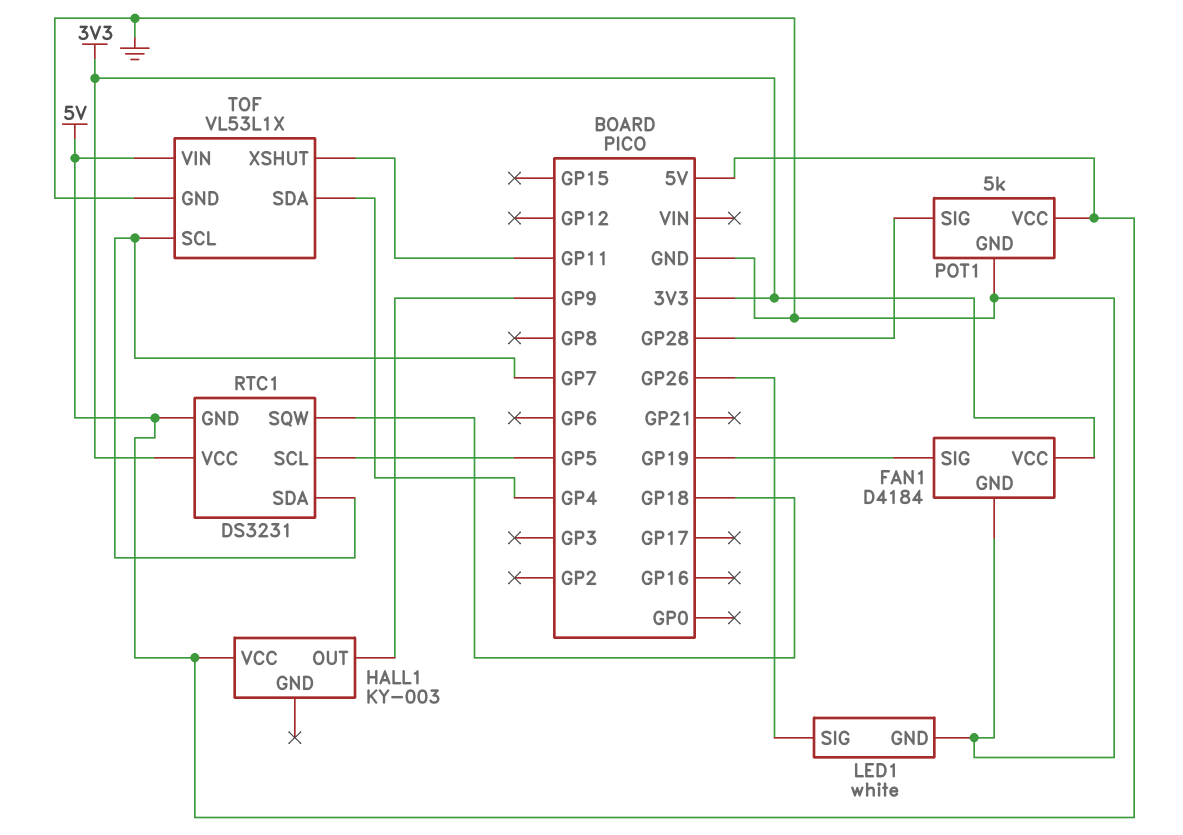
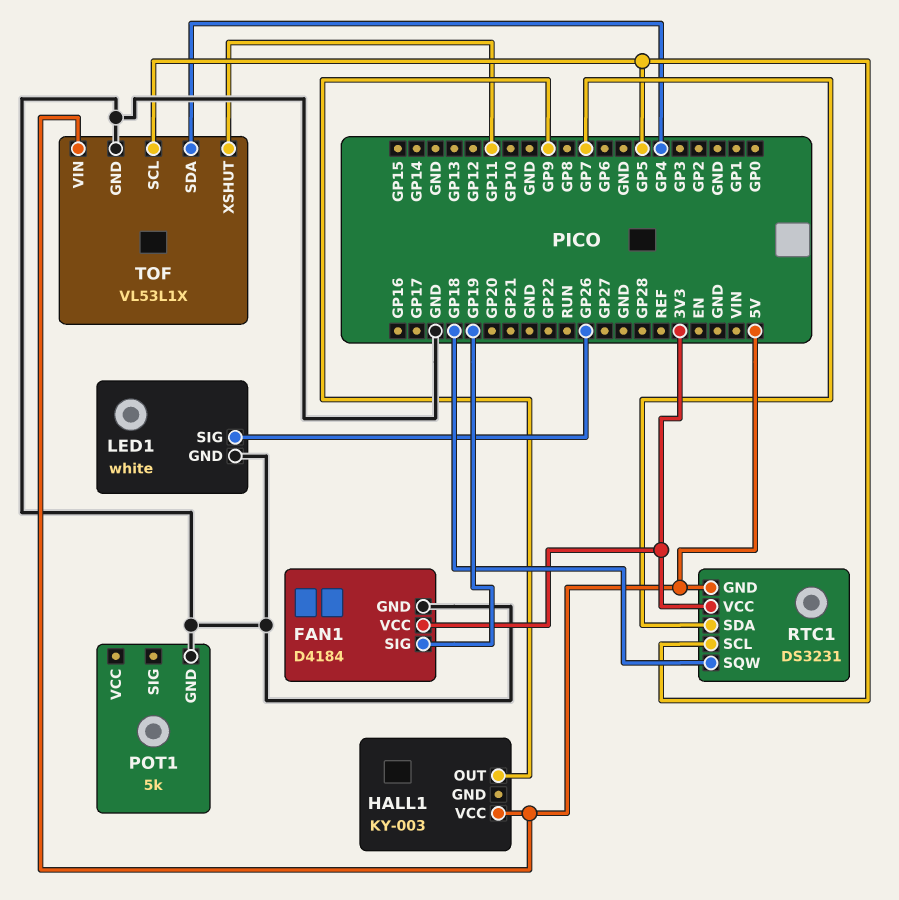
POT1 pin SIG: GP28 -> none
POT1 pin VCC: 5V -> none
TOF pin SCL: GP7 -> GP5

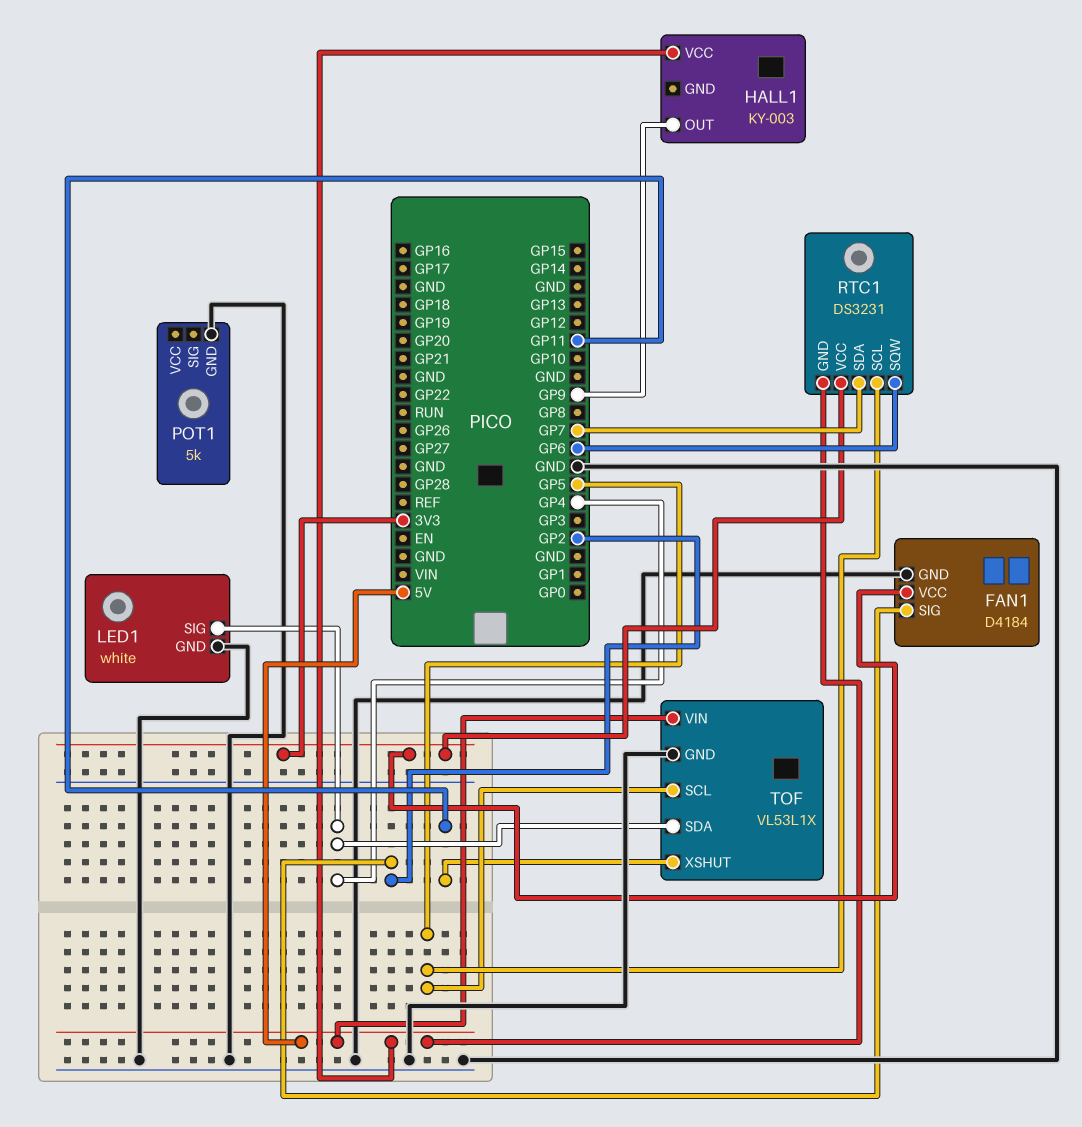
FAN1 pin SIG: GP19 -> GP2
LED1 pin SIG: GP26 -> GP4
RTC1 pin SQW: GP18 -> GP6

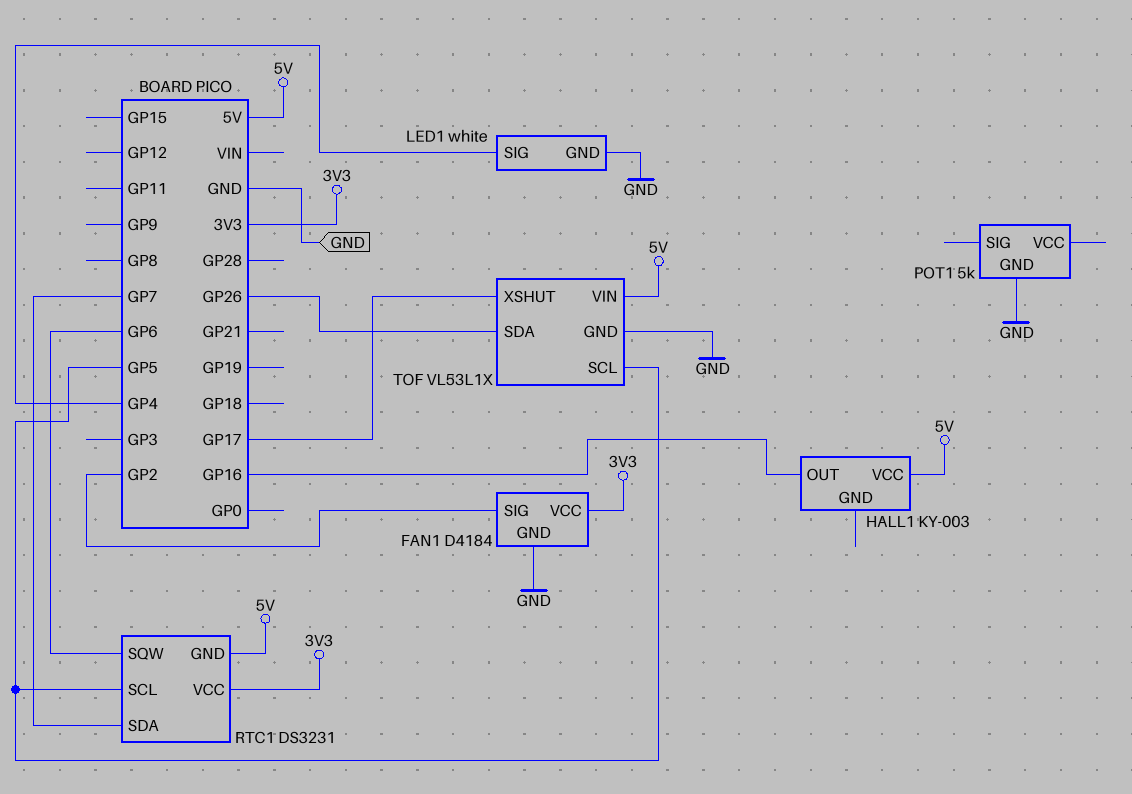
HALL1 pin OUT: GP9 -> GP16
TOF pin SDA: GP4 -> GP26
TOF pin XSHUT: GP11 -> GP17

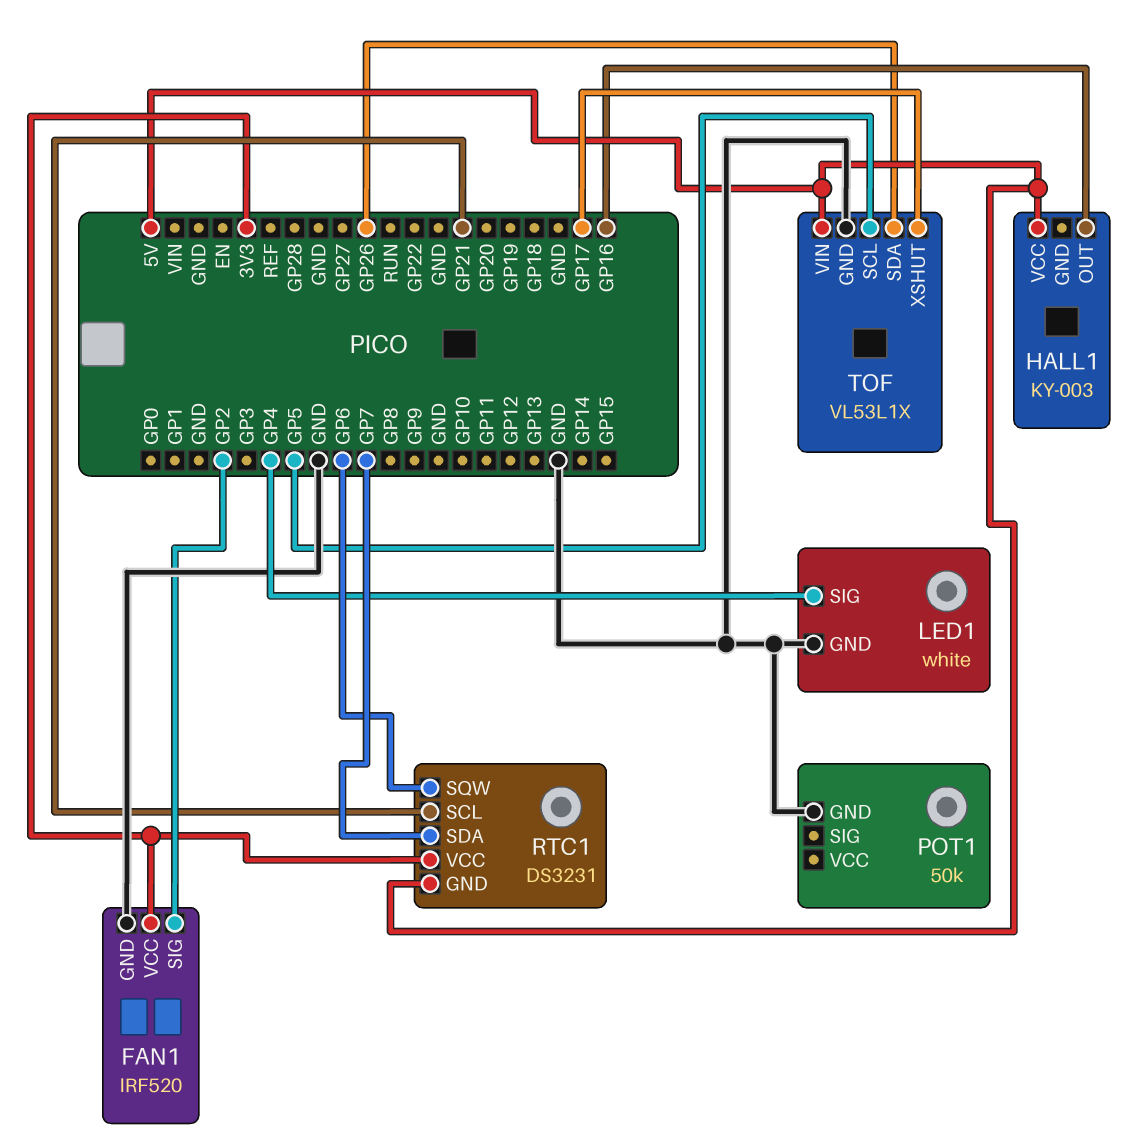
FAN1: D4184 -> IRF520
POT1: 5k -> 50k
RTC1 pin SCL: GP5 -> GP21

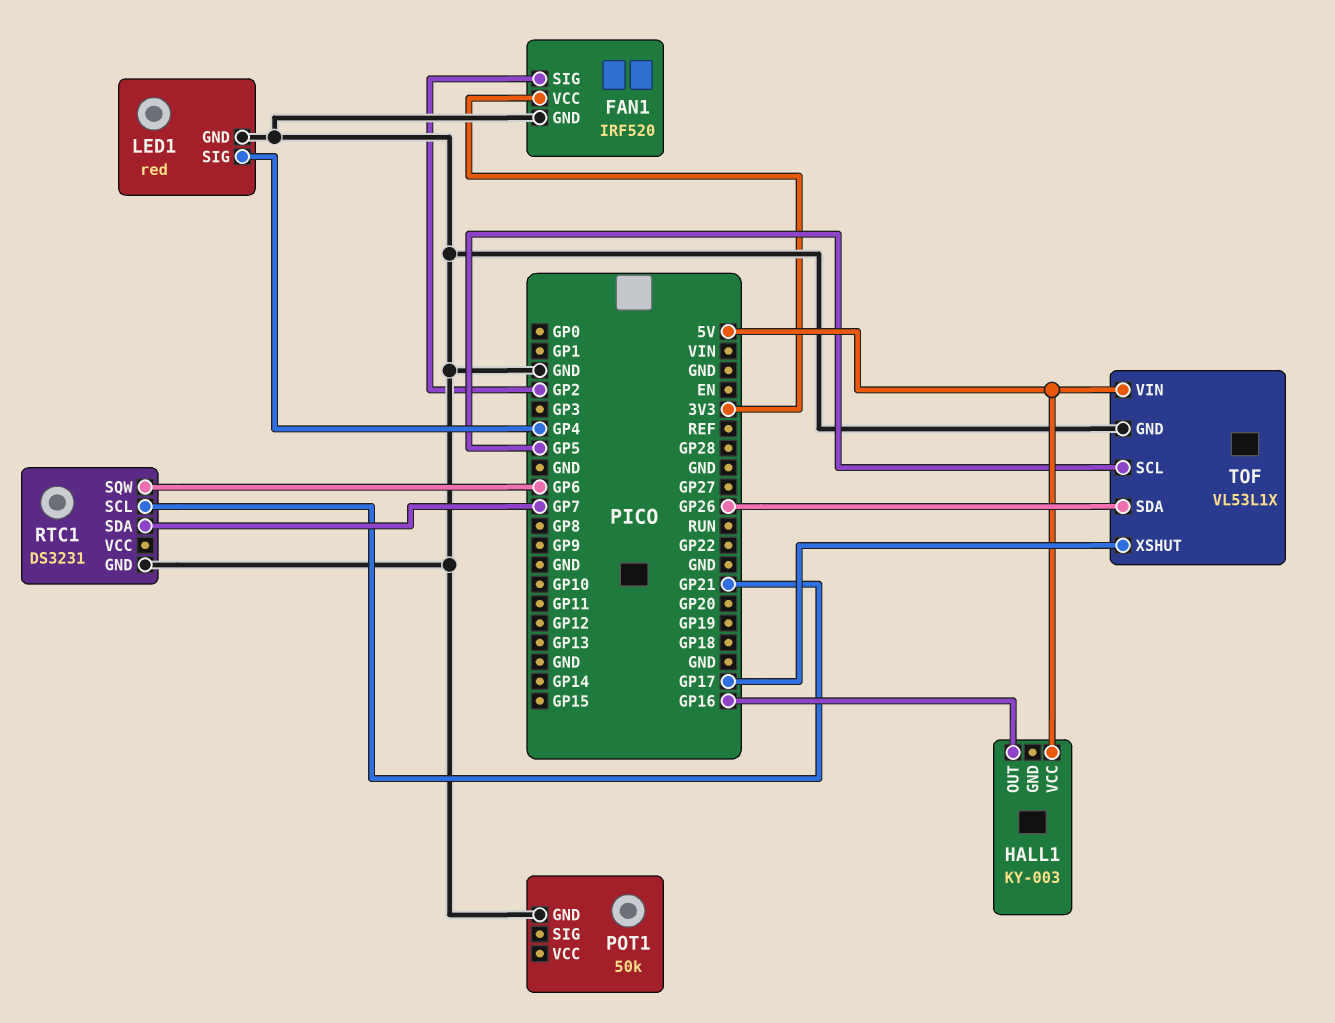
LED1: white -> red
RTC1 pin GND: 5V -> GND
RTC1 pin VCC: 3V3 -> none

